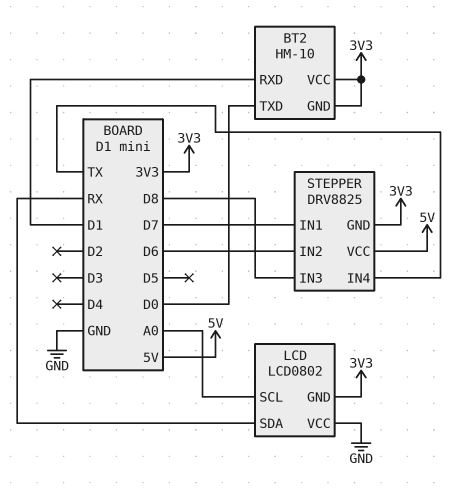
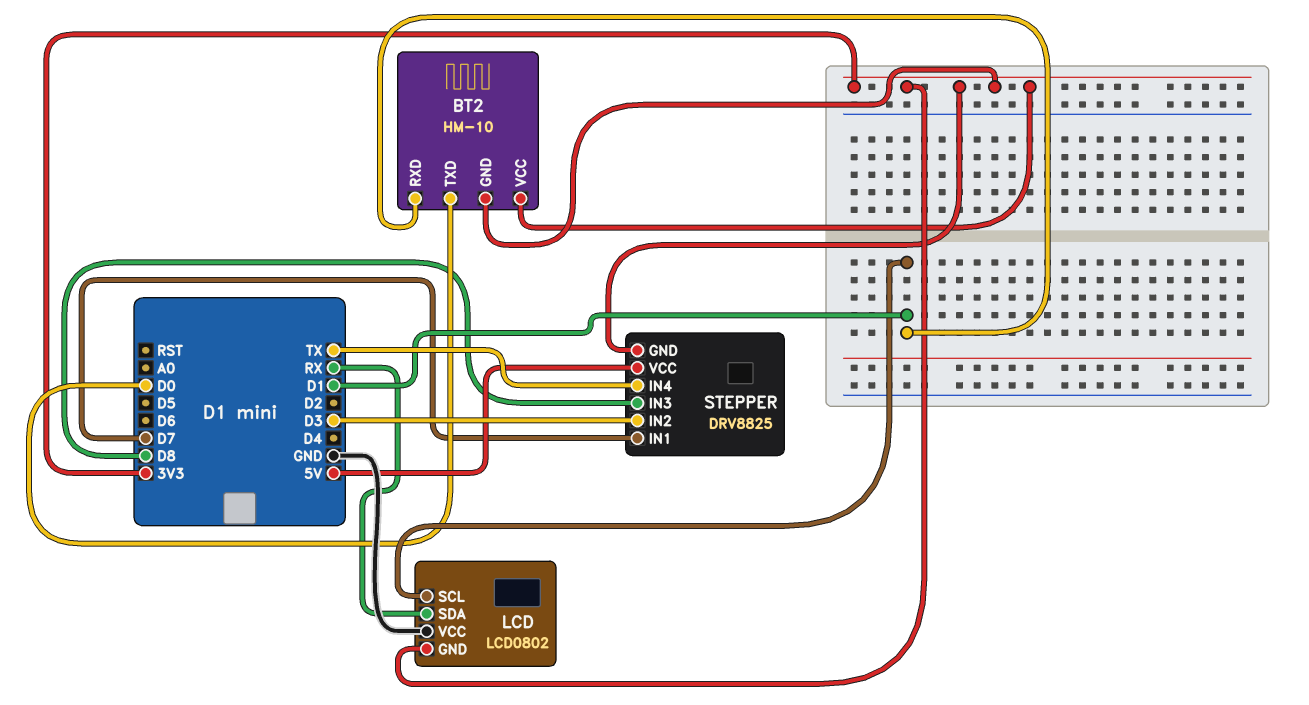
LCD pin SCL: A0 -> D1
STEPPER pin IN2: D6 -> D3

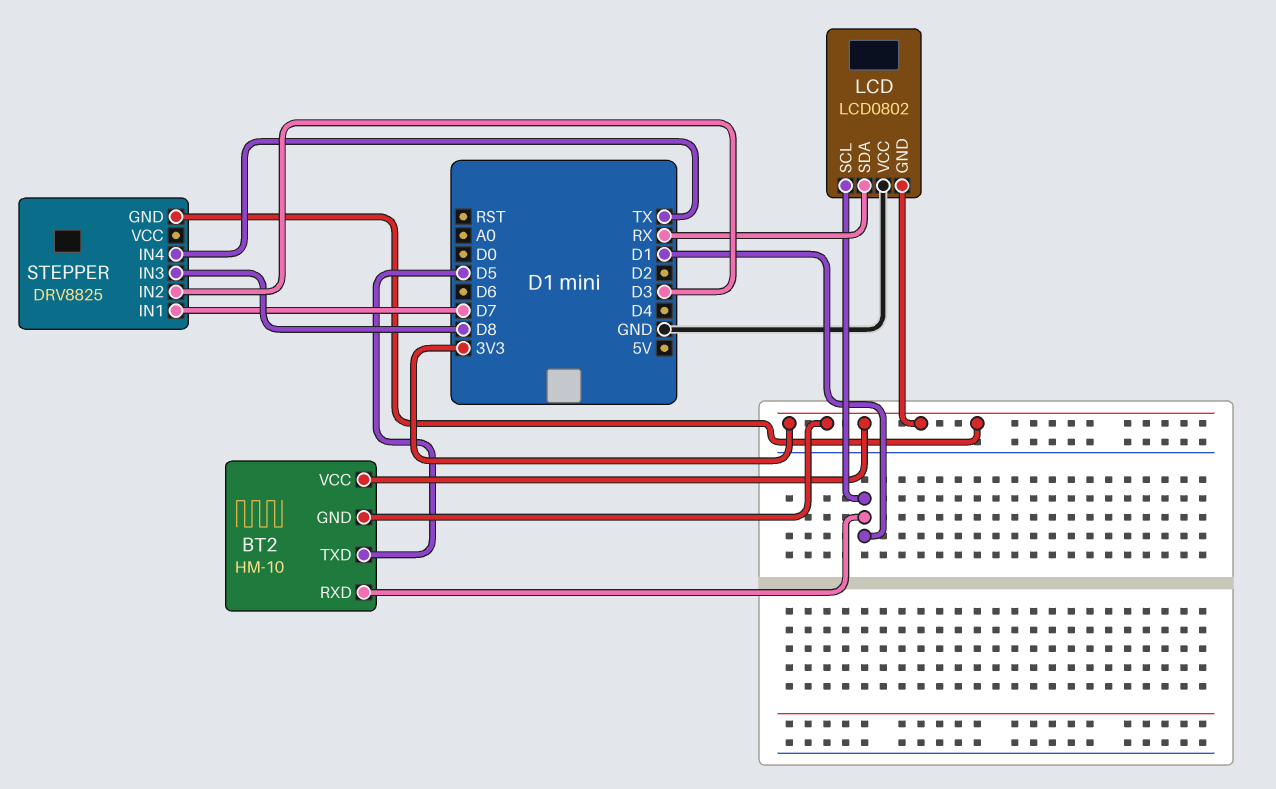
BT2 pin TXD: D0 -> D5
STEPPER pin VCC: 5V -> none

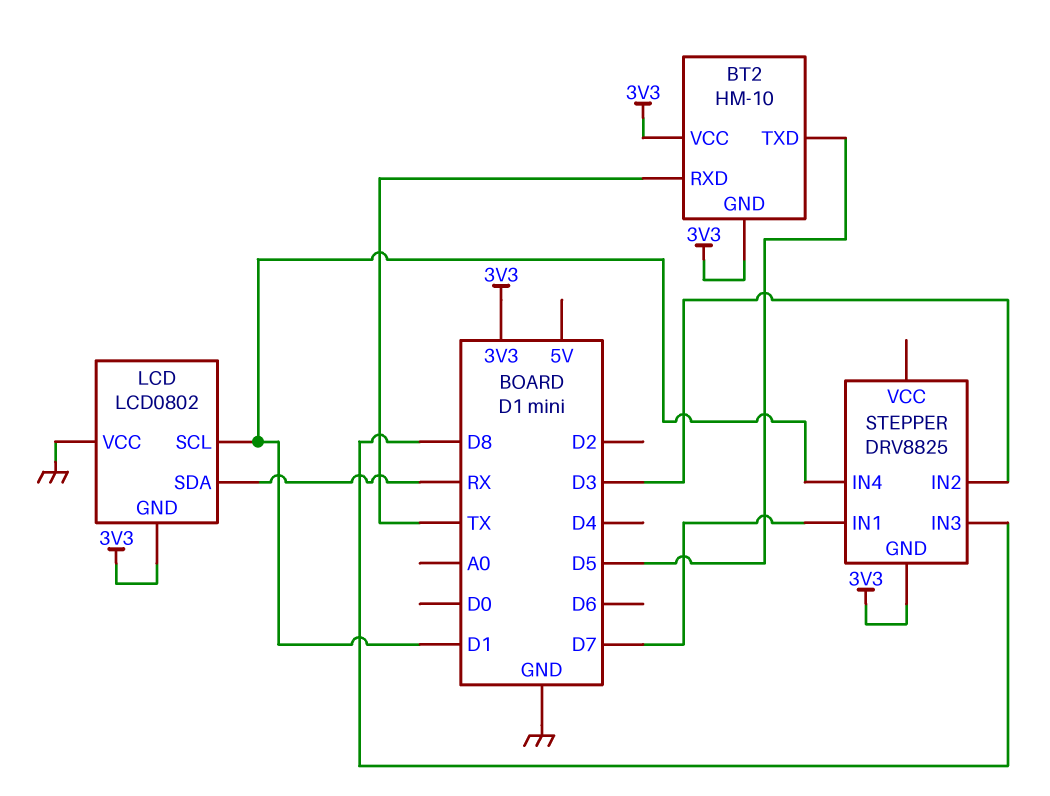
BT2 pin RXD: D1 -> TX
STEPPER pin IN4: TX -> D1

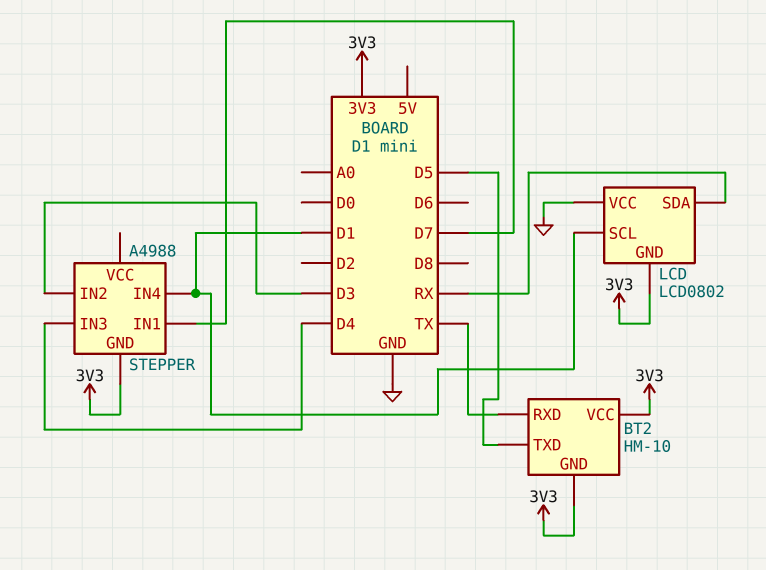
STEPPER: DRV8825 -> A4988
STEPPER pin IN3: D8 -> D4

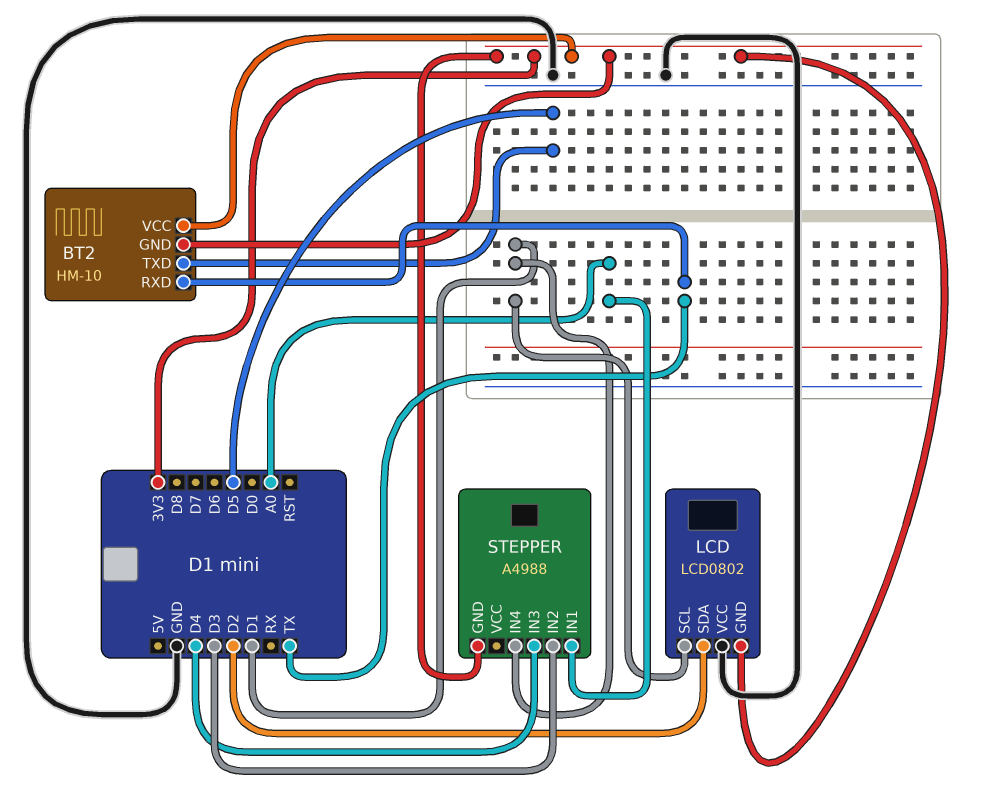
LCD pin SDA: RX -> D2
STEPPER pin IN1: D7 -> A0

